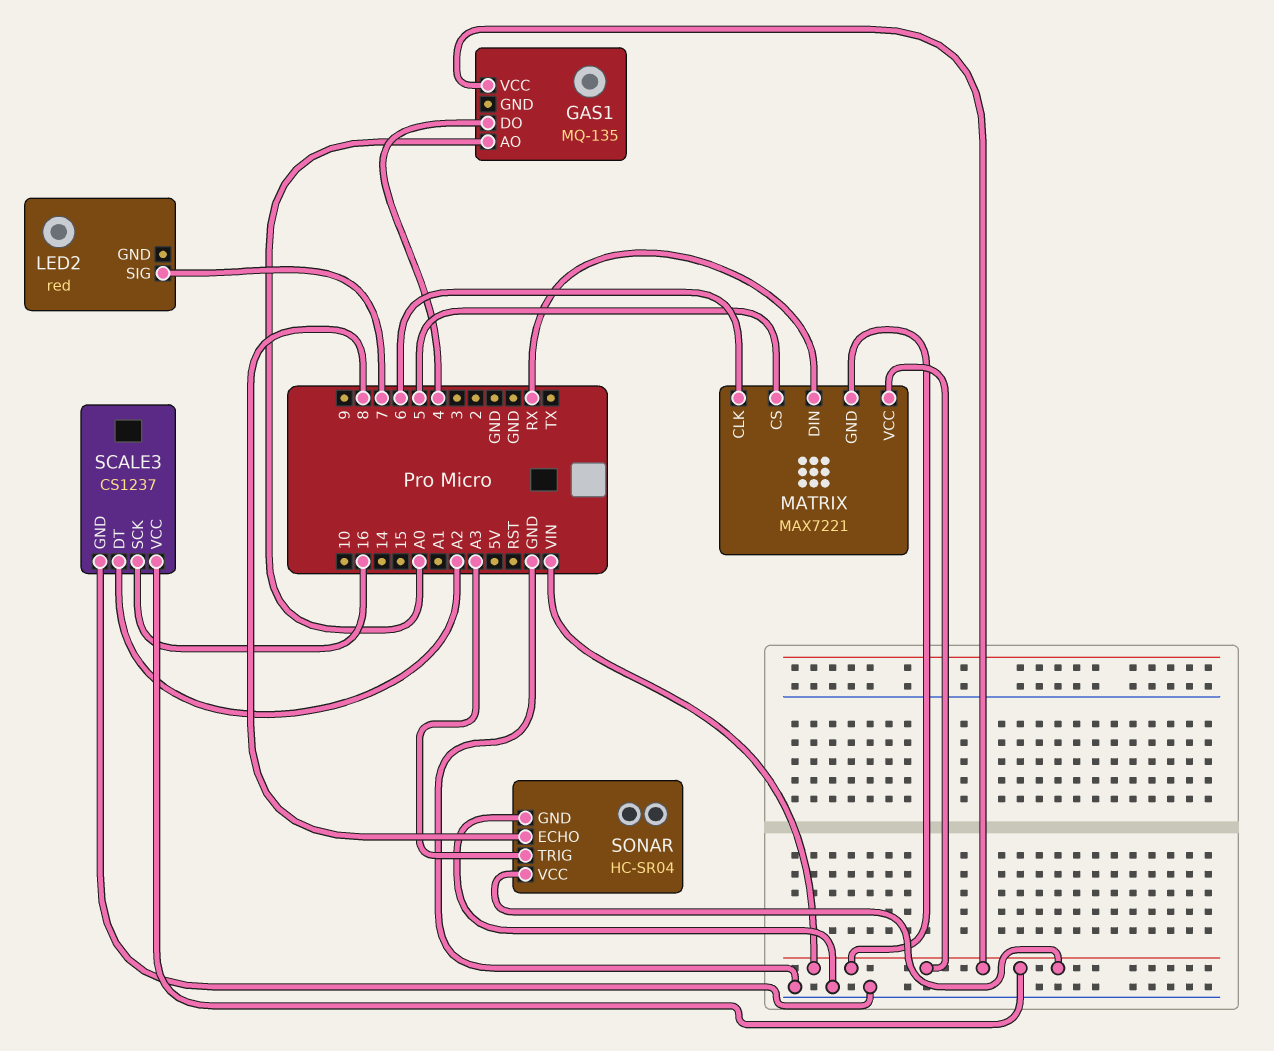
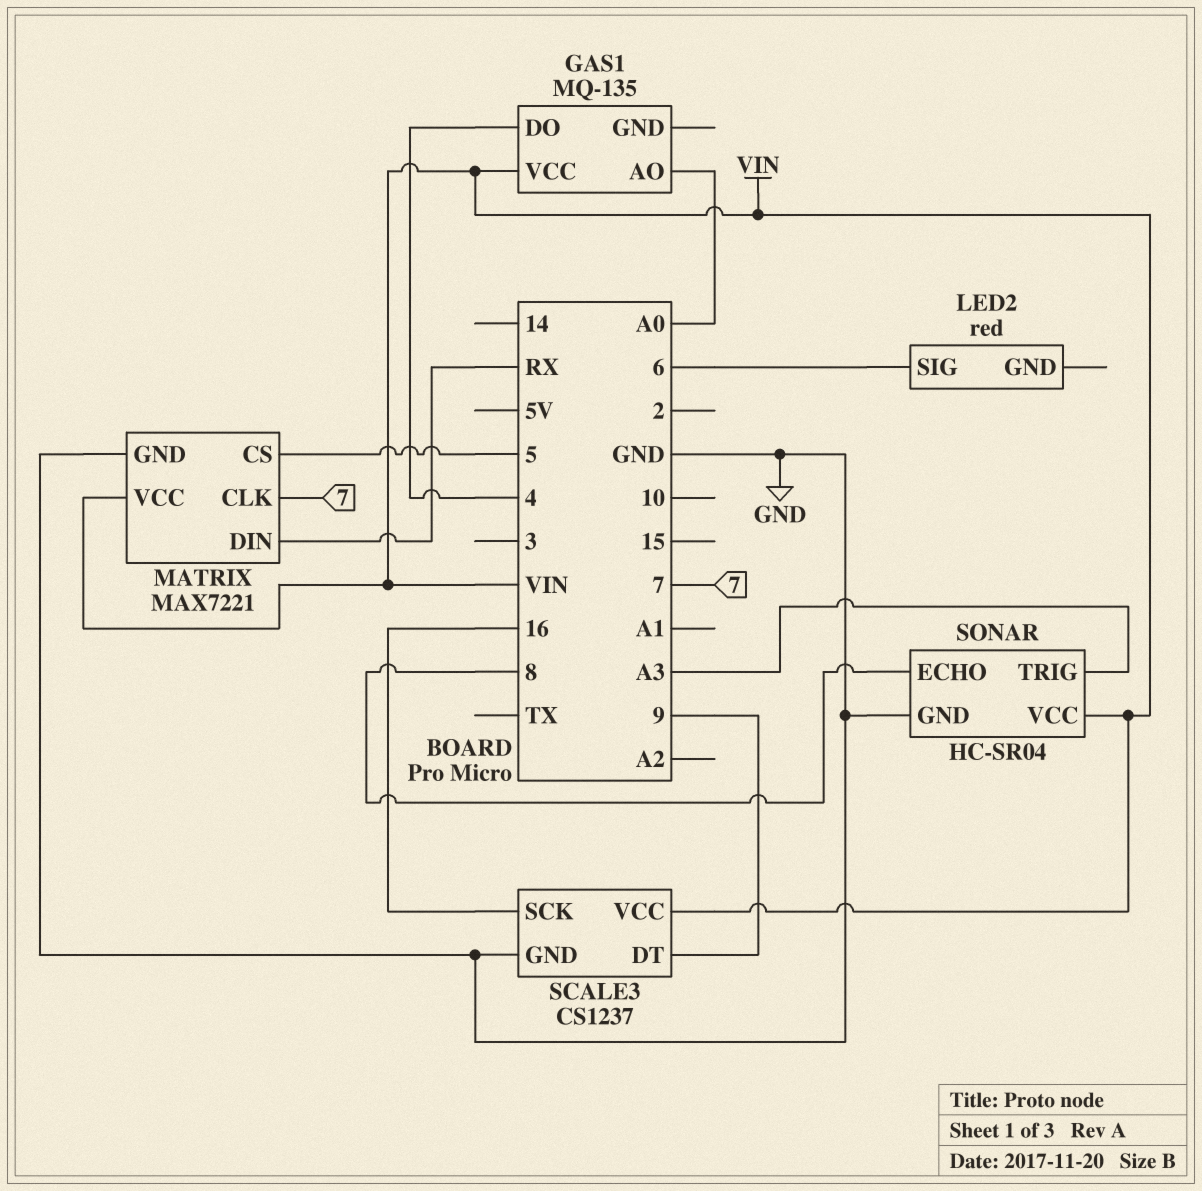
LED2 pin SIG: 7 -> 6
MATRIX pin CLK: 6 -> 7
MATRIX pin GND: VIN -> GND
SCALE3 pin DT: A2 -> 9

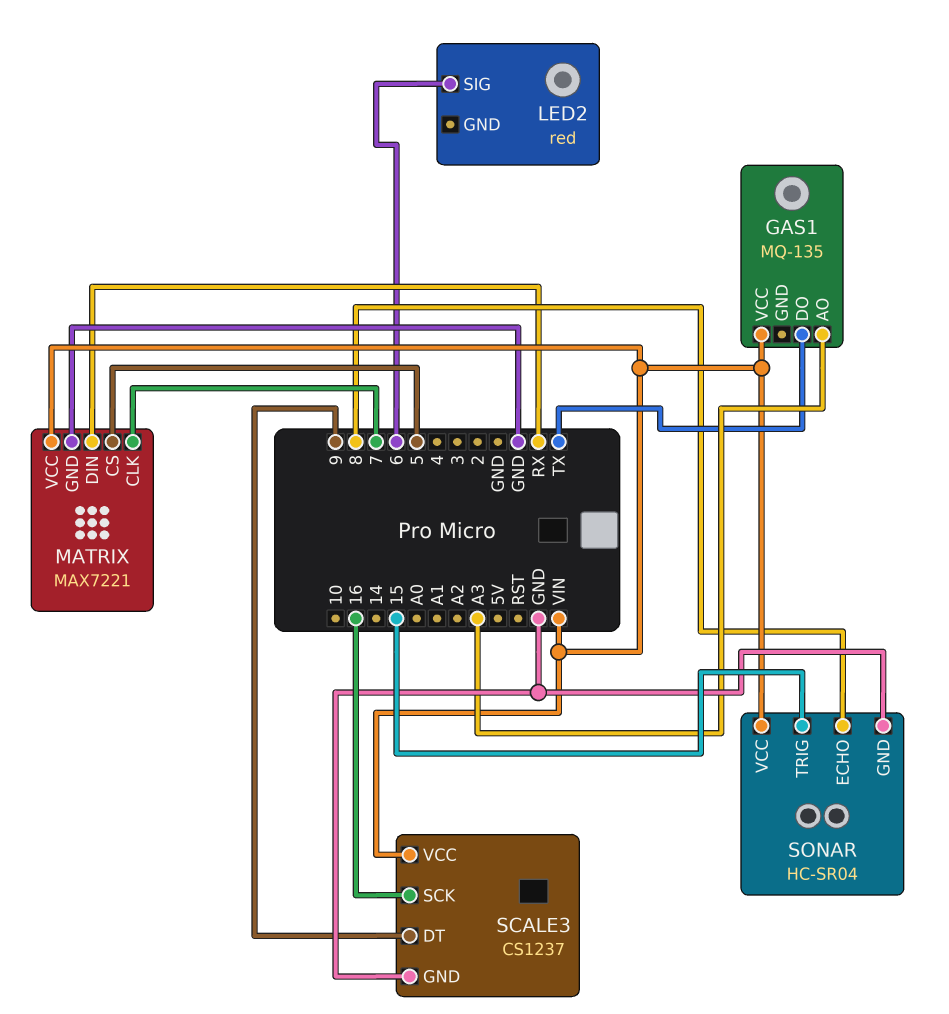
GAS1 pin AO: A0 -> A3
GAS1 pin DO: 4 -> TX
SONAR pin TRIG: A3 -> 15

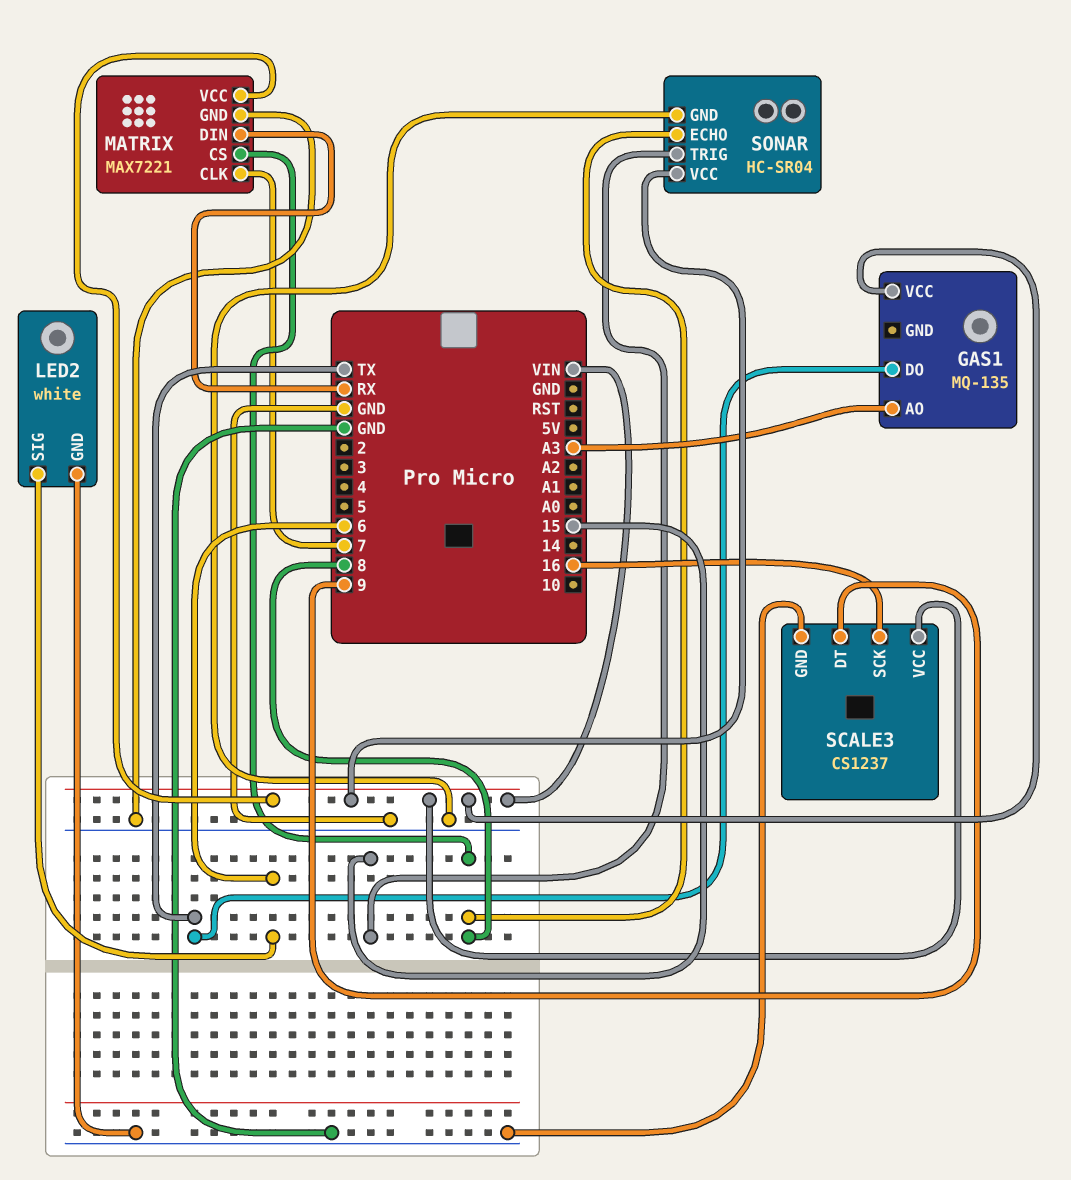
LED2: red -> white
LED2 pin GND: none -> GND
MATRIX pin CS: 5 -> 8

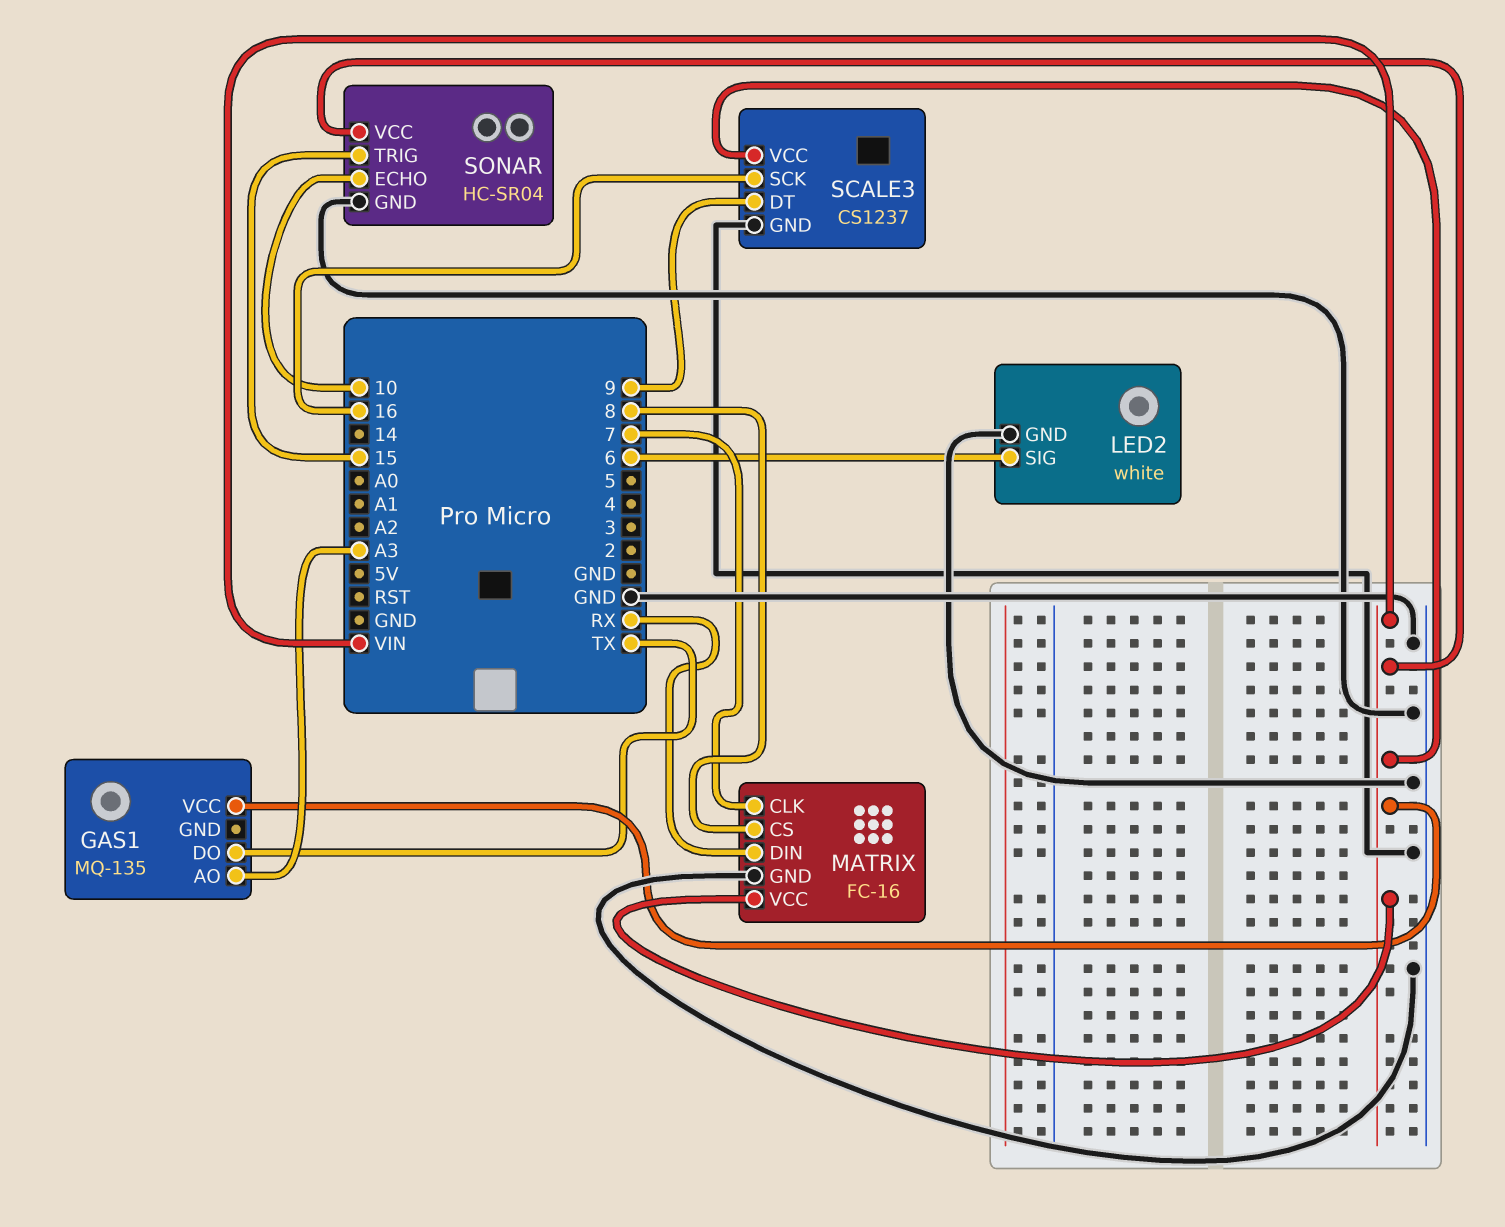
MATRIX: MAX7221 -> FC-16
SONAR pin ECHO: 8 -> 10

